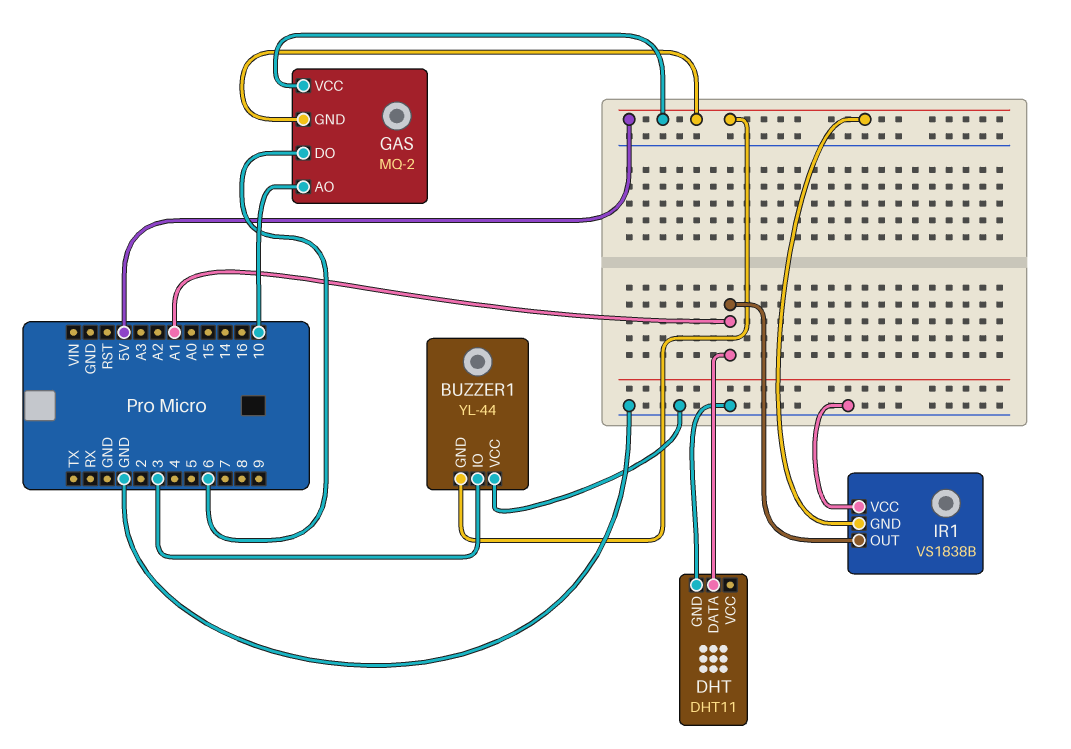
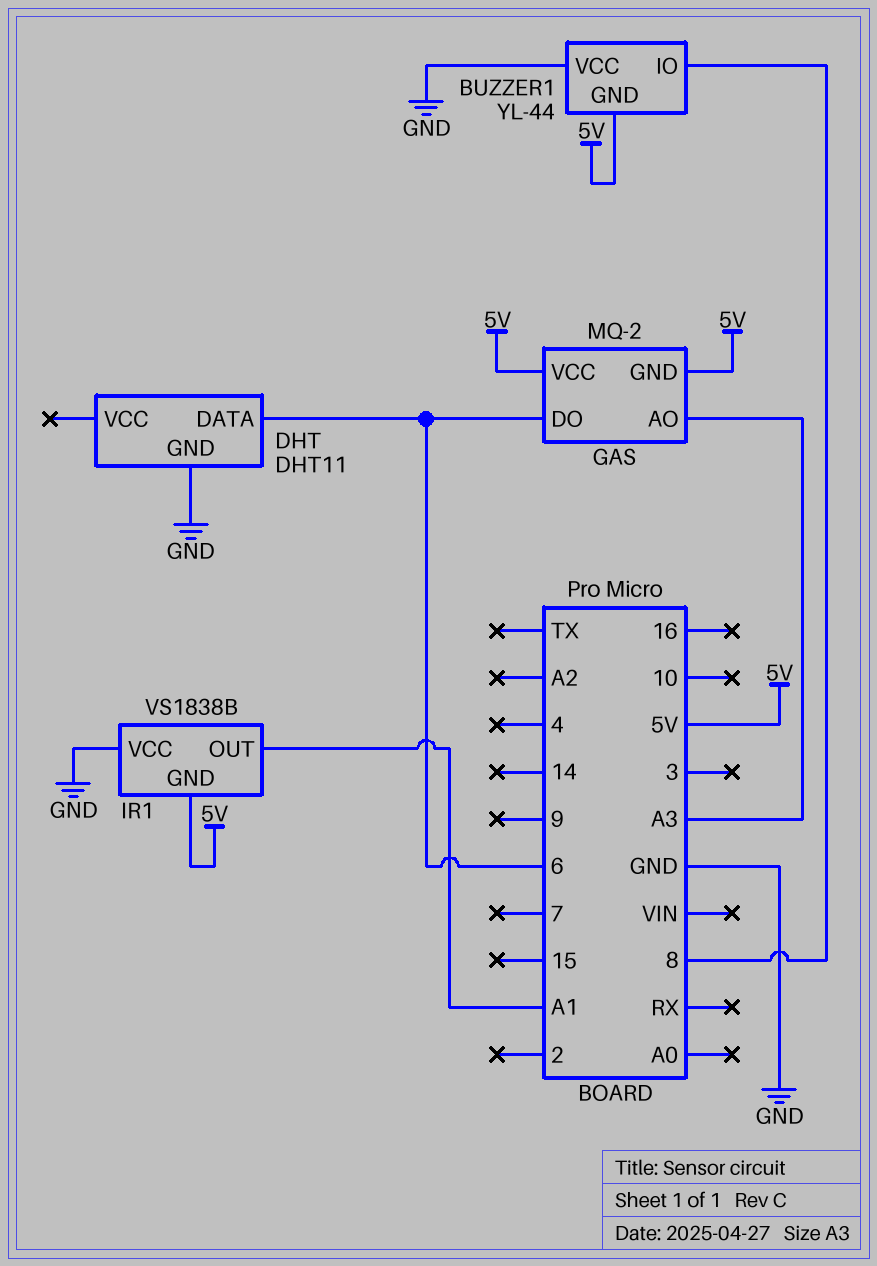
BUZZER1 pin IO: 3 -> 8
DHT pin DATA: A1 -> 6
GAS pin AO: 10 -> A3

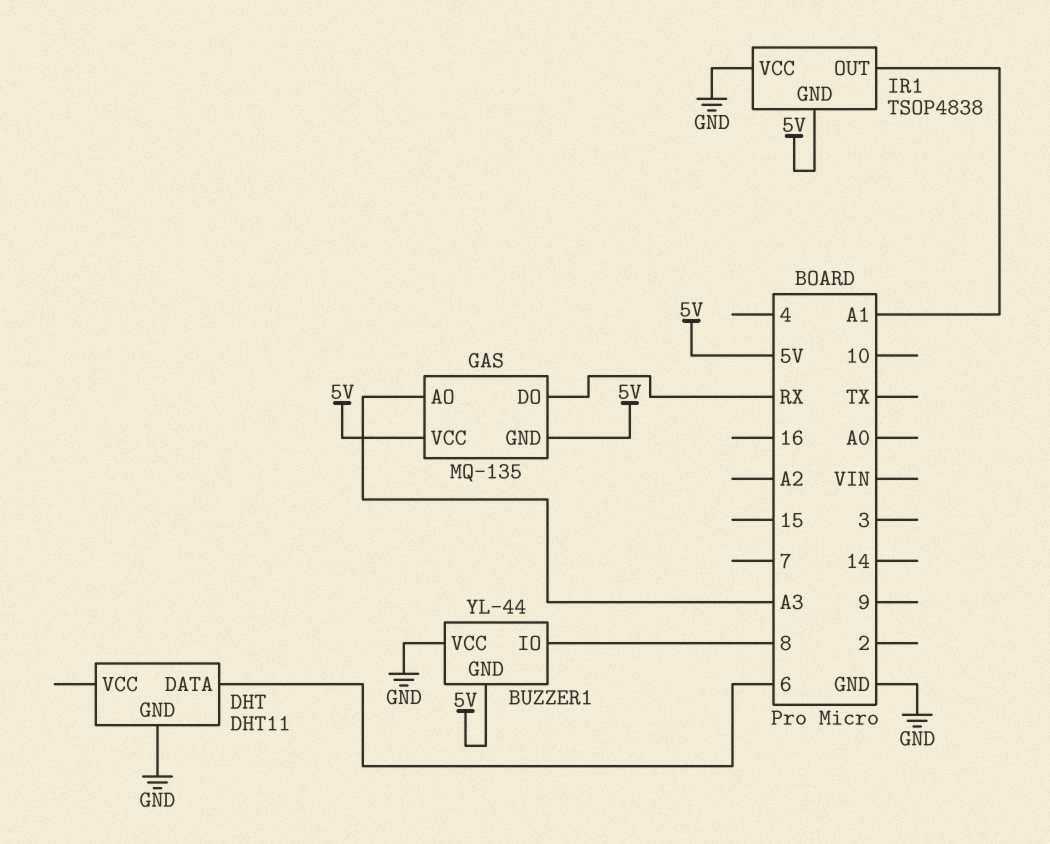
GAS: MQ-2 -> MQ-135
GAS pin DO: 6 -> RX
IR1: VS1838B -> TSOP4838

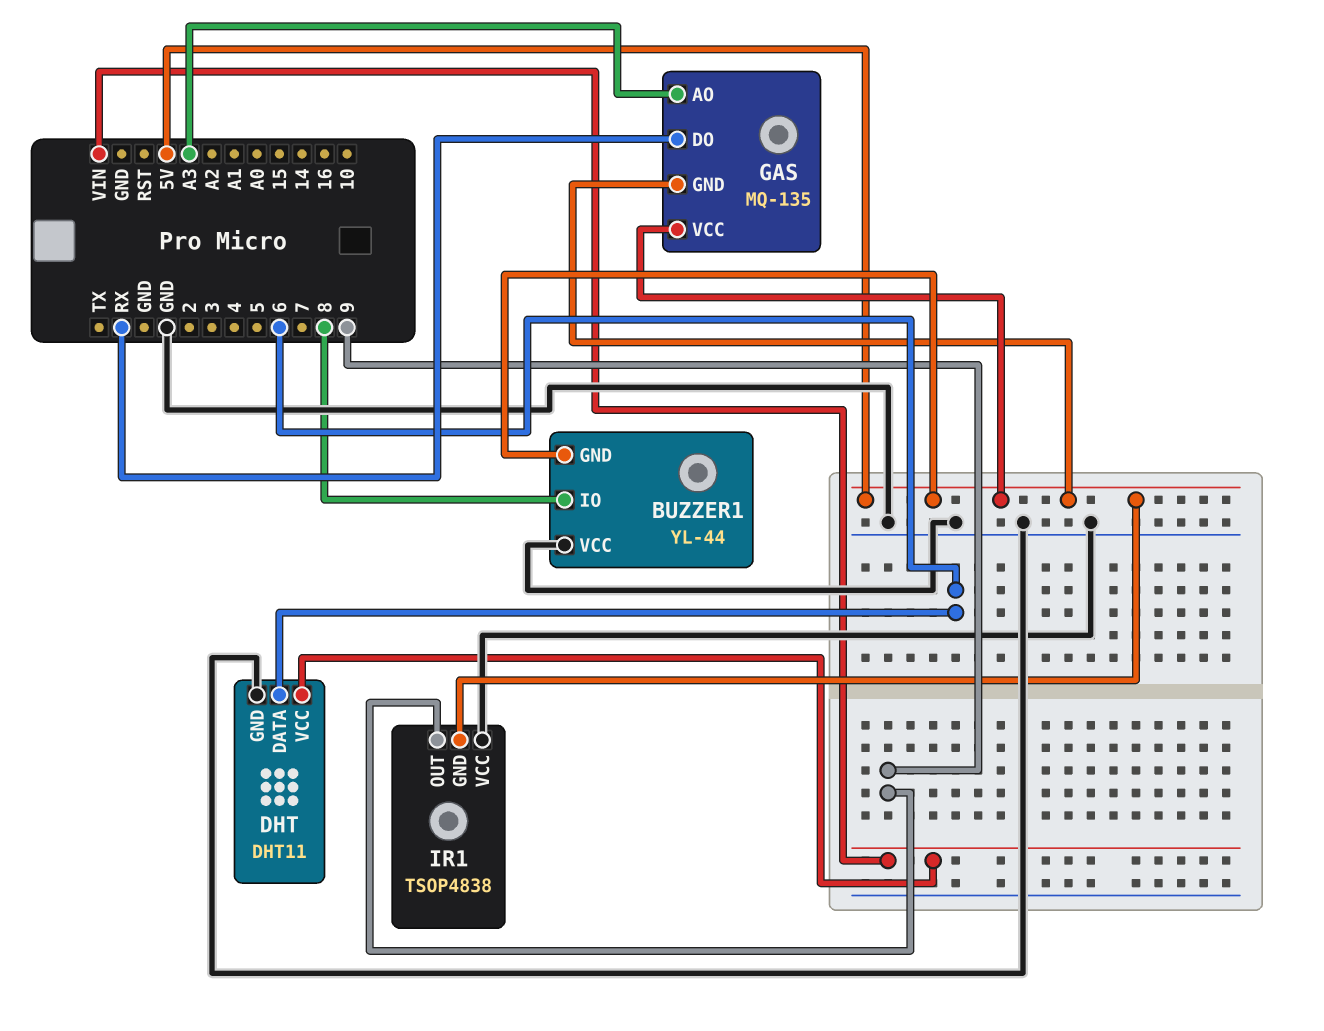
DHT pin VCC: none -> VIN
IR1 pin OUT: A1 -> 9

